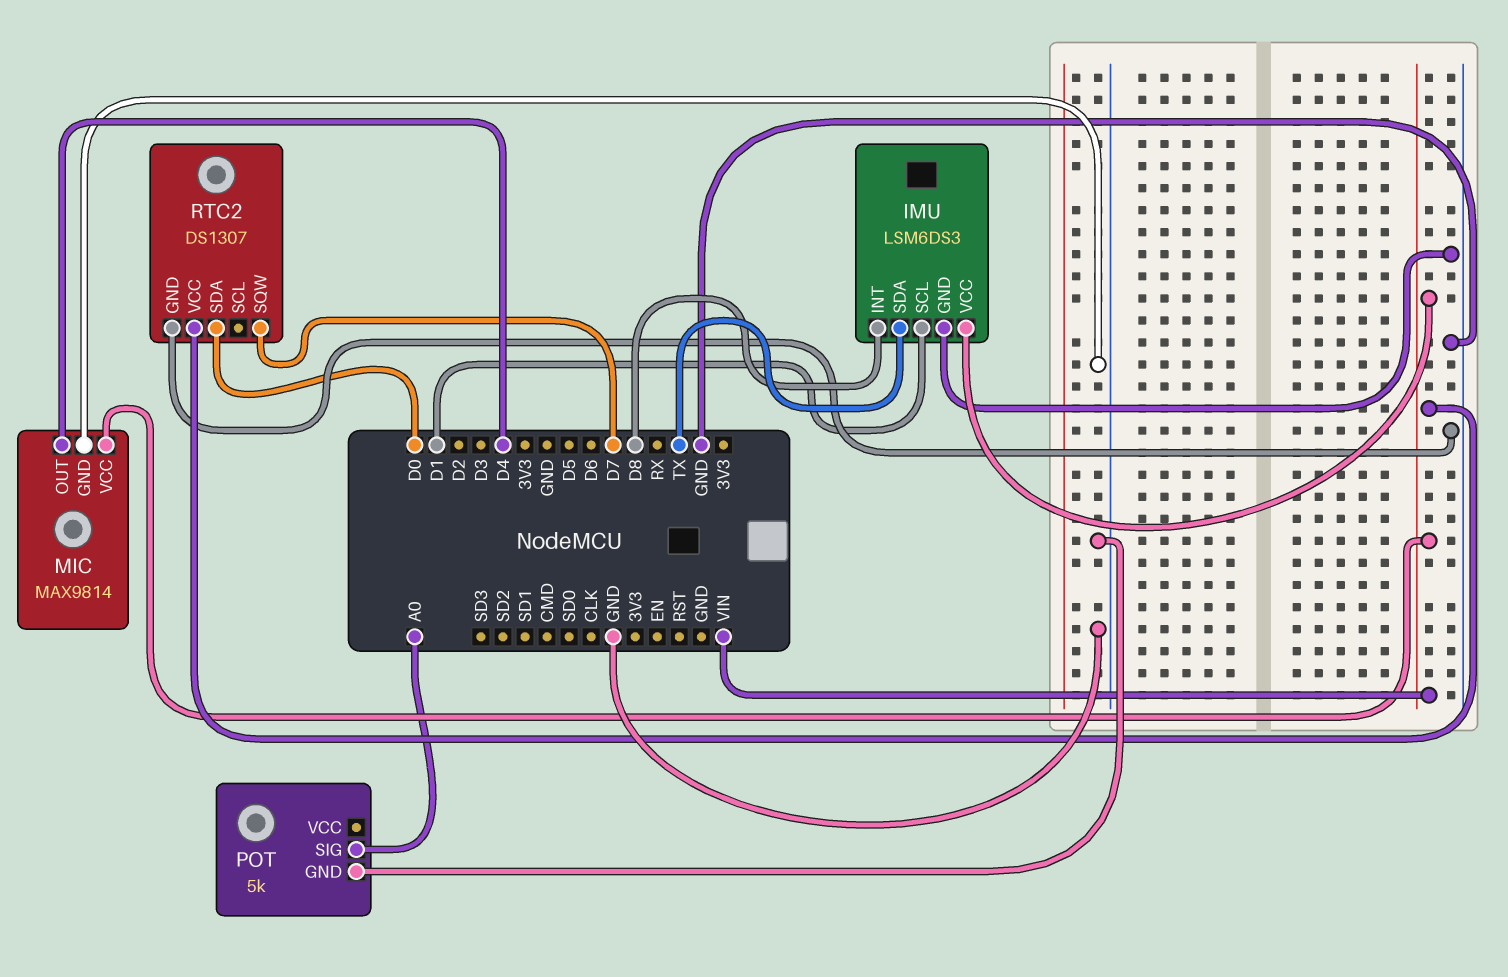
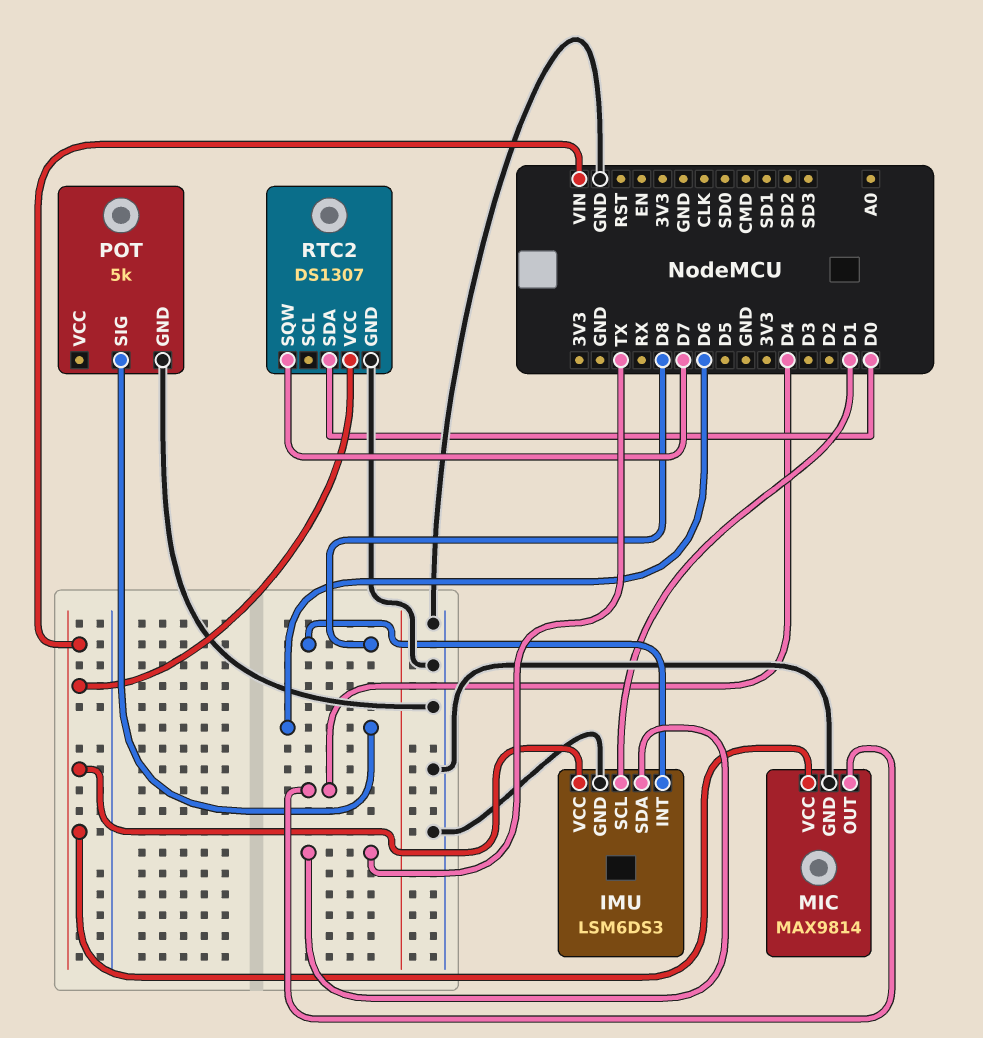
POT pin SIG: A0 -> D6

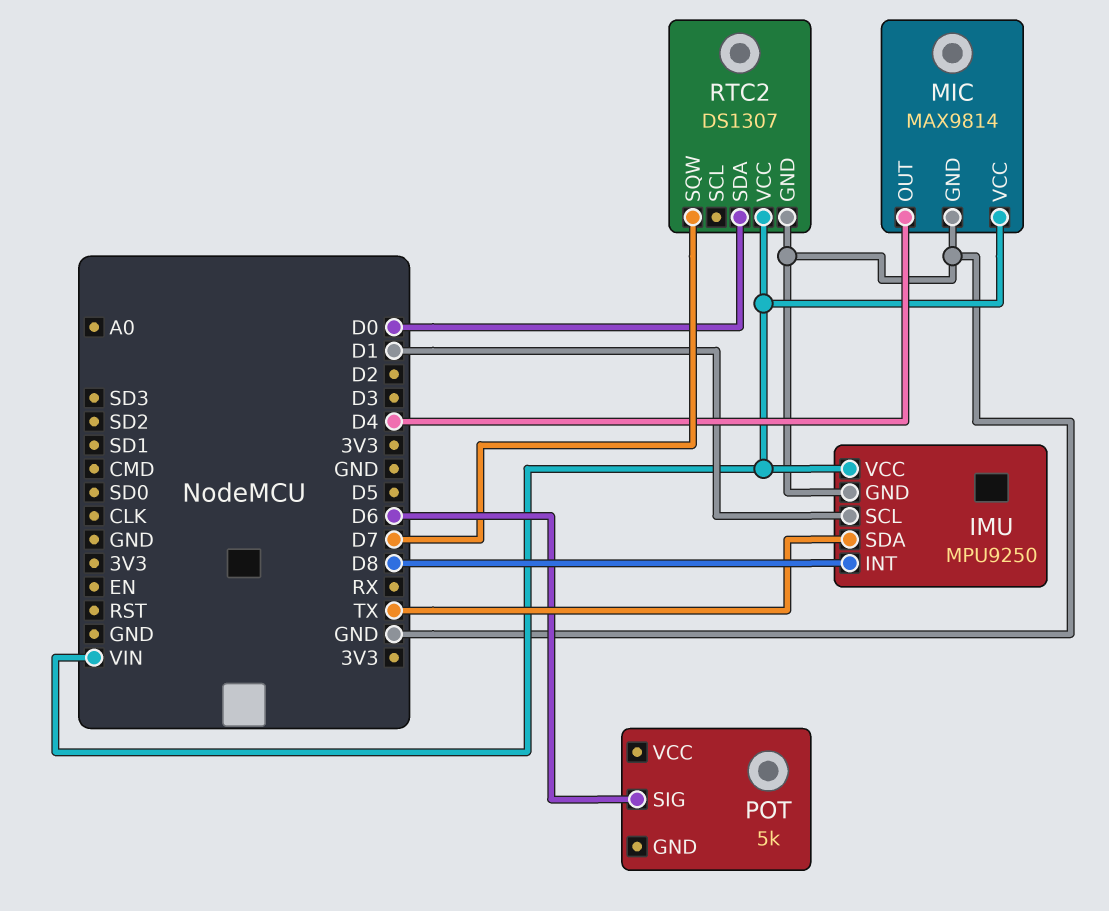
IMU: LSM6DS3 -> MPU9250
POT pin GND: GND -> none

